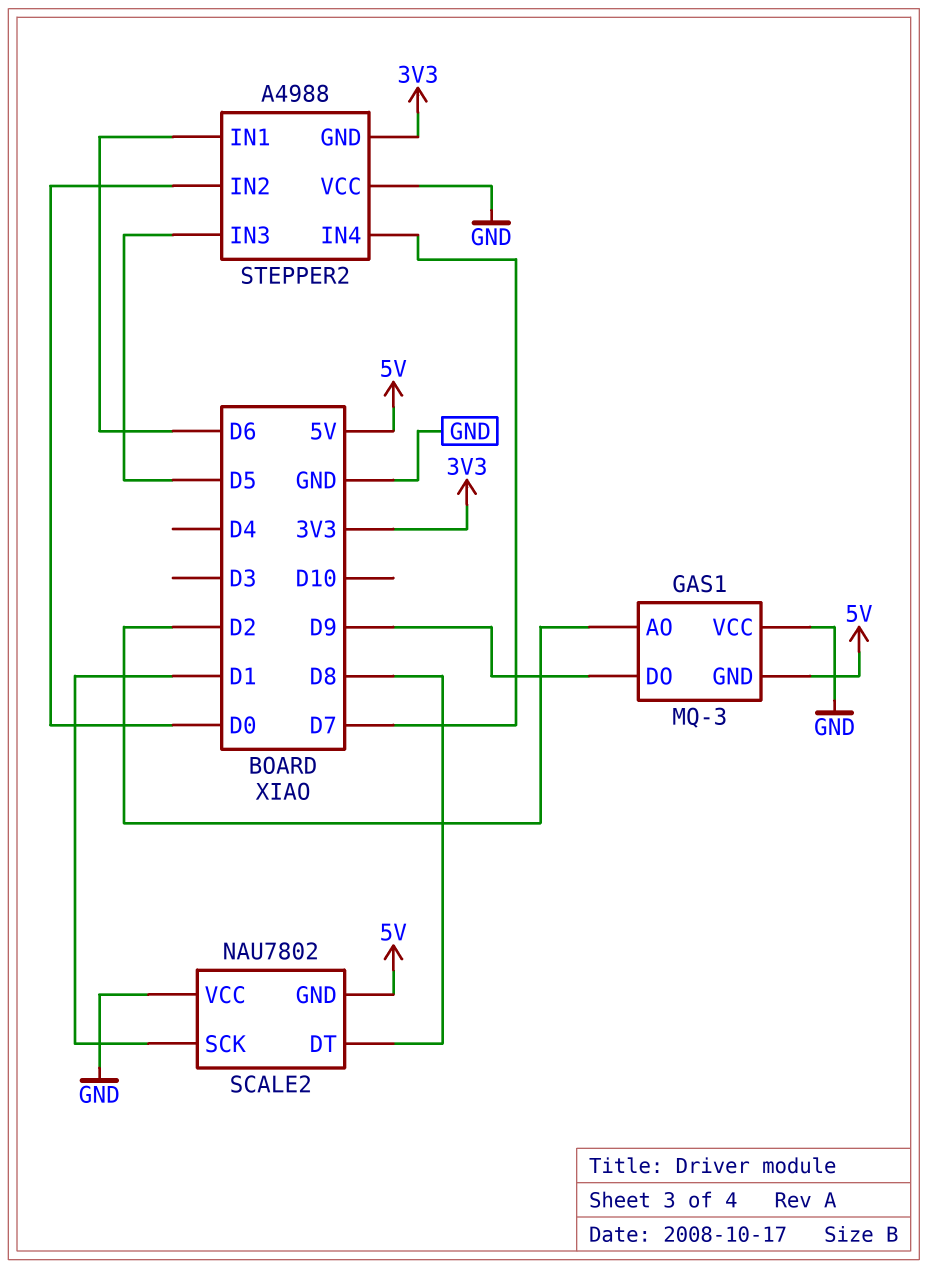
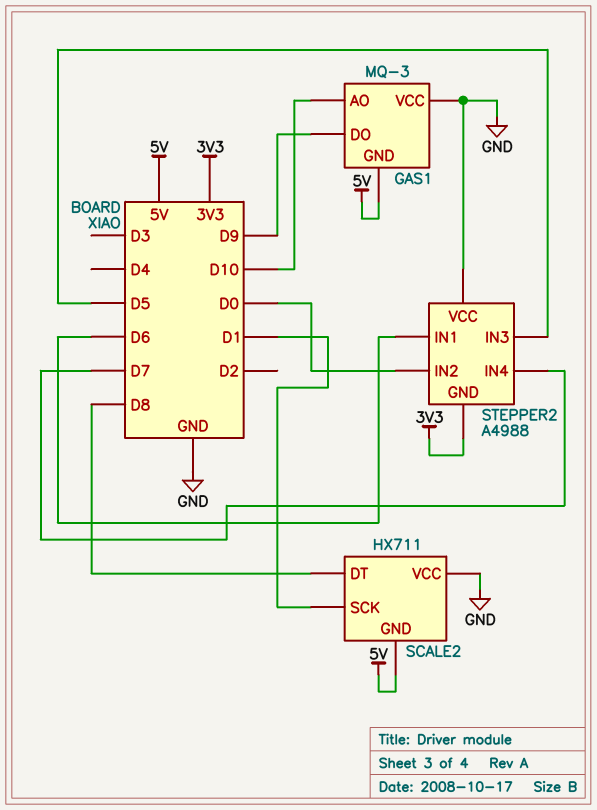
GAS1 pin AO: D2 -> D10
SCALE2: NAU7802 -> HX711

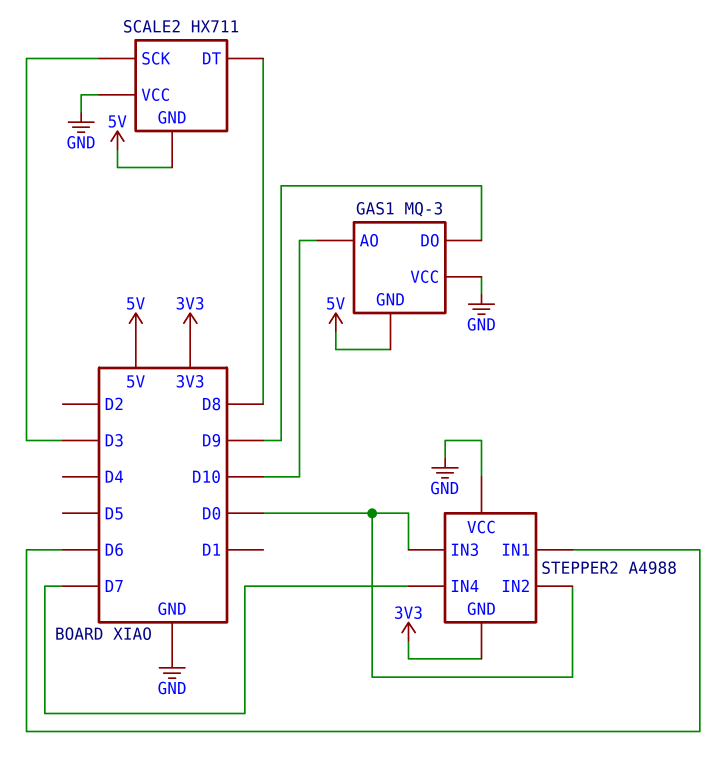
SCALE2 pin SCK: D1 -> D3
STEPPER2 pin IN3: D5 -> D0

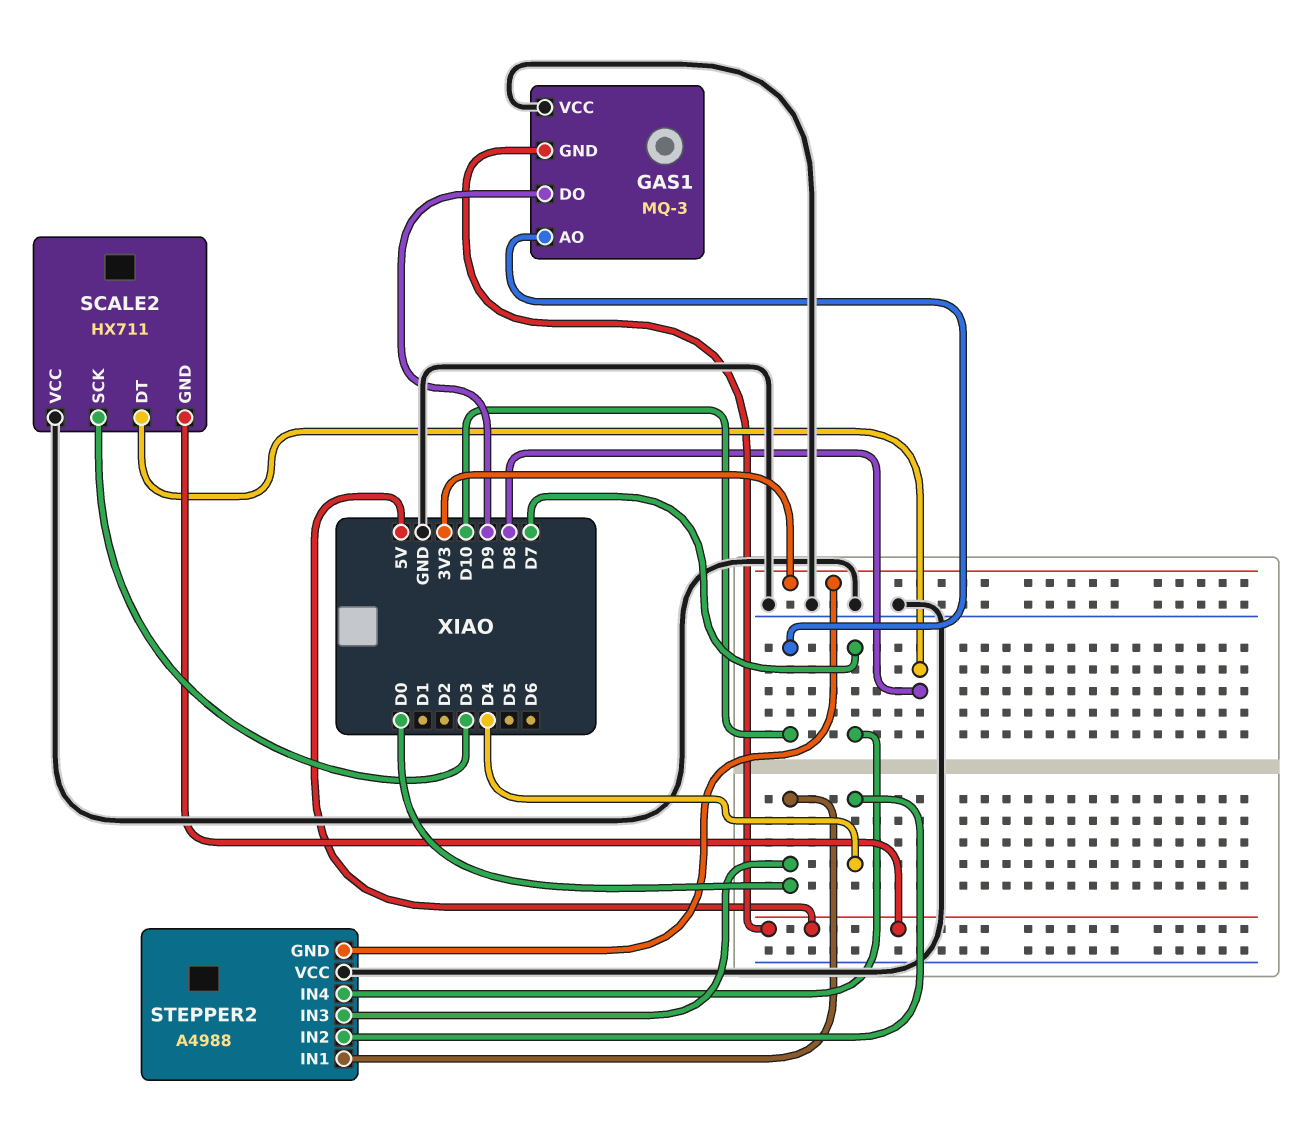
STEPPER2 pin IN1: D6 -> D0
STEPPER2 pin IN2: D0 -> D4

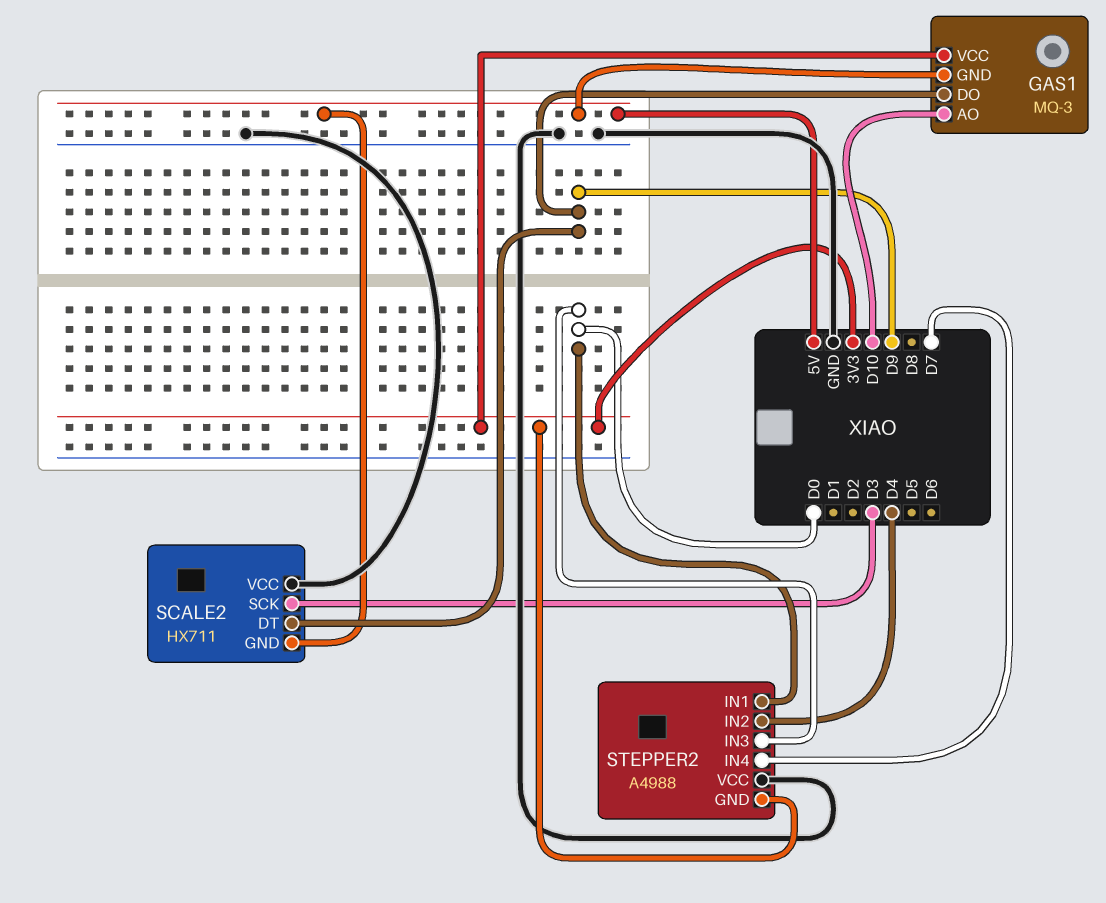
GAS1 pin VCC: GND -> 3V3
SCALE2 pin DT: D8 -> D9

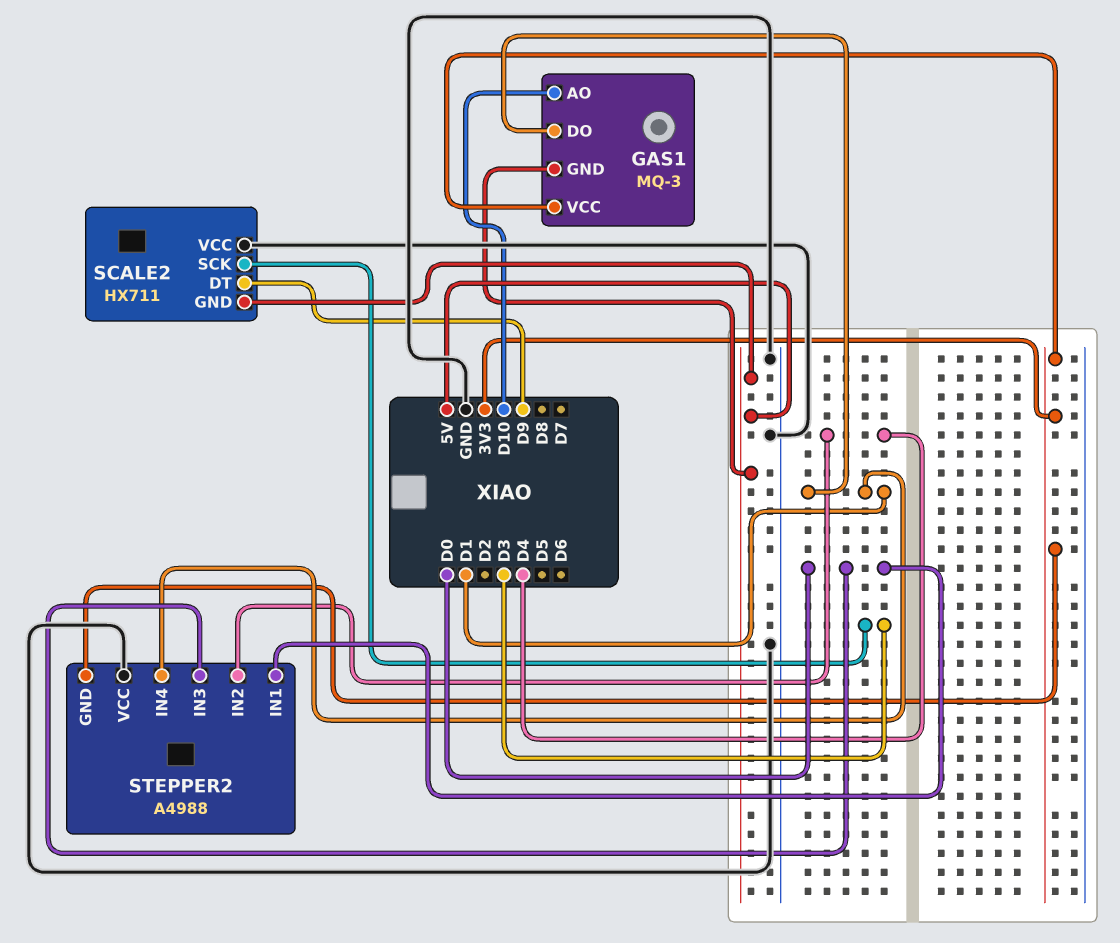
GAS1 pin DO: D9 -> D1
STEPPER2 pin IN4: D7 -> D1

